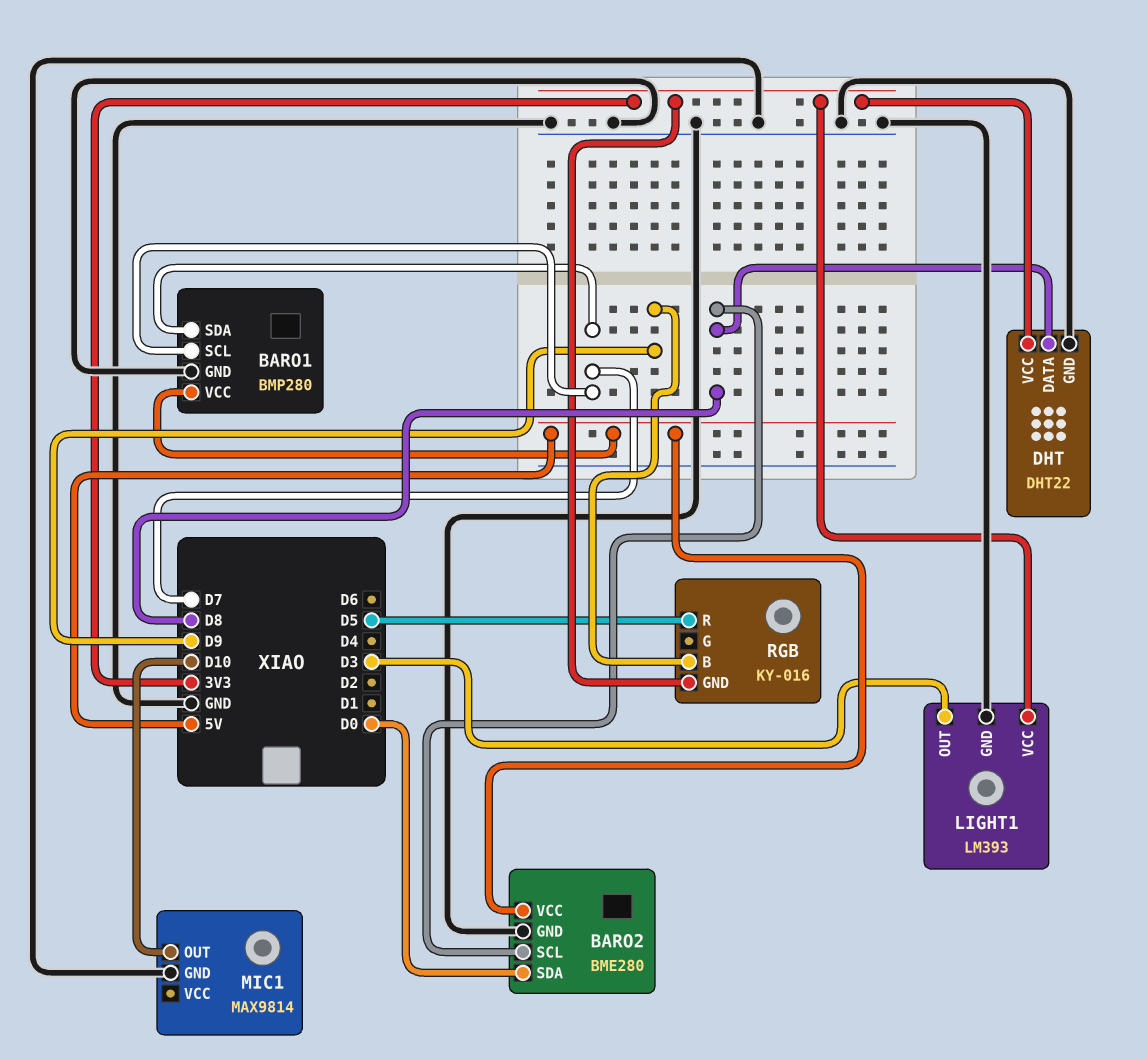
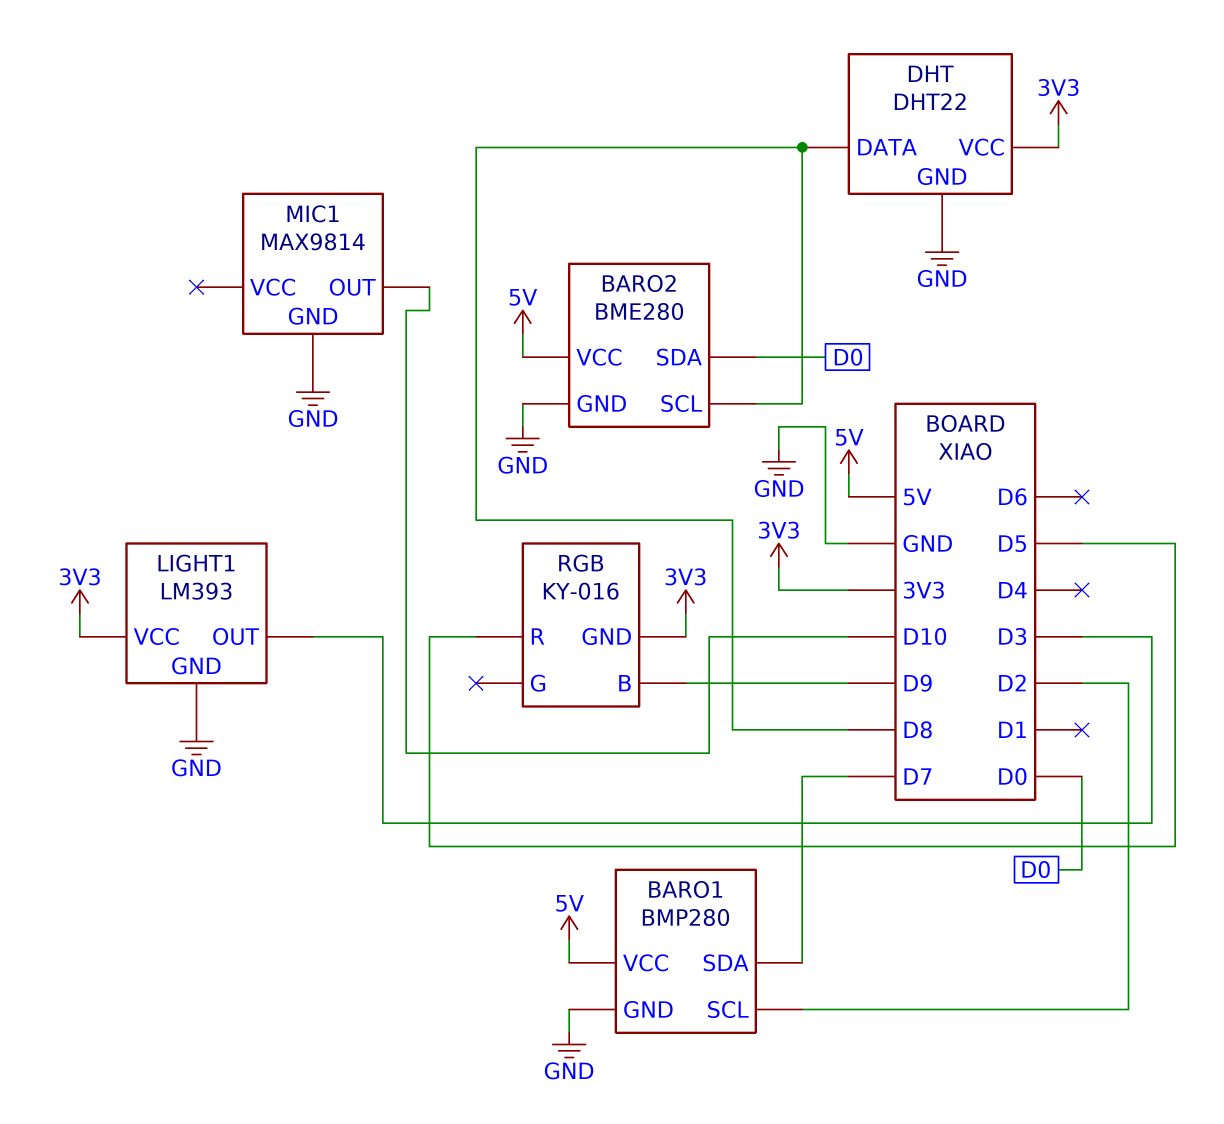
BARO1 pin SCL: D7 -> D2

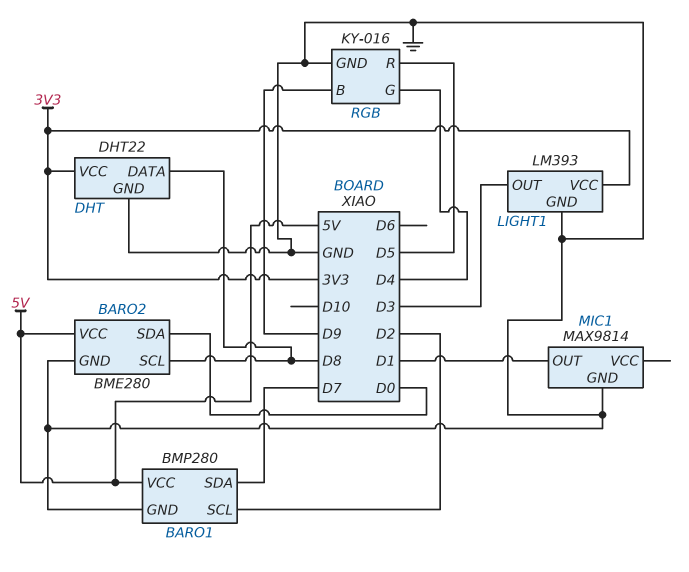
MIC1 pin OUT: D10 -> D1
RGB pin G: none -> D4
RGB pin GND: 3V3 -> GND

